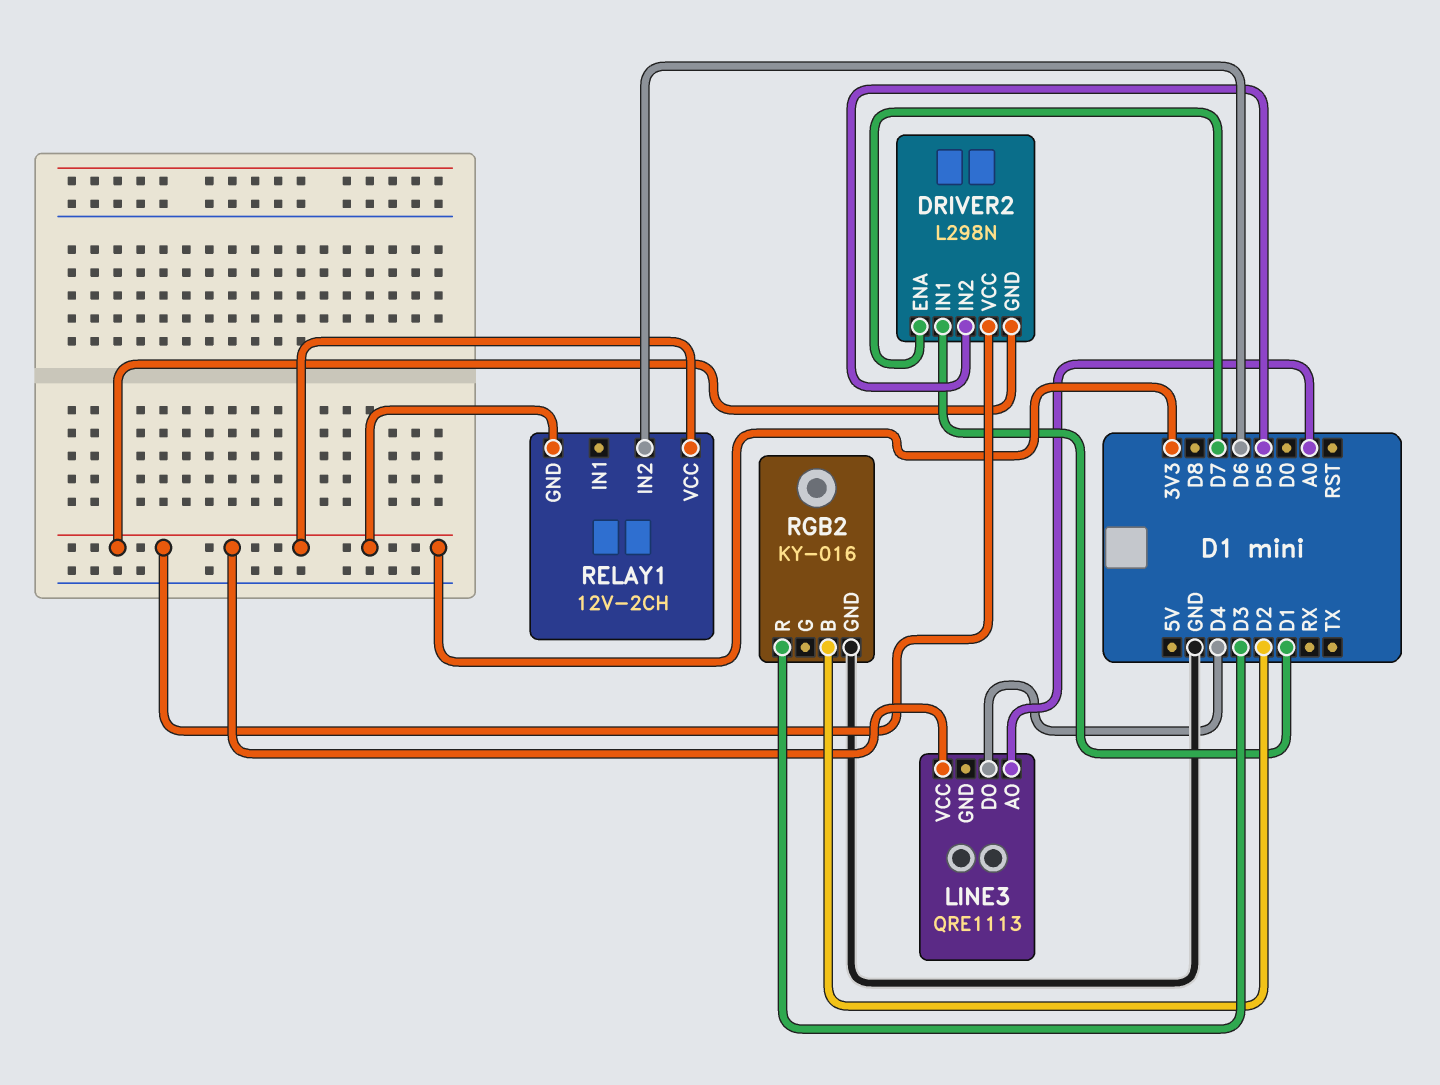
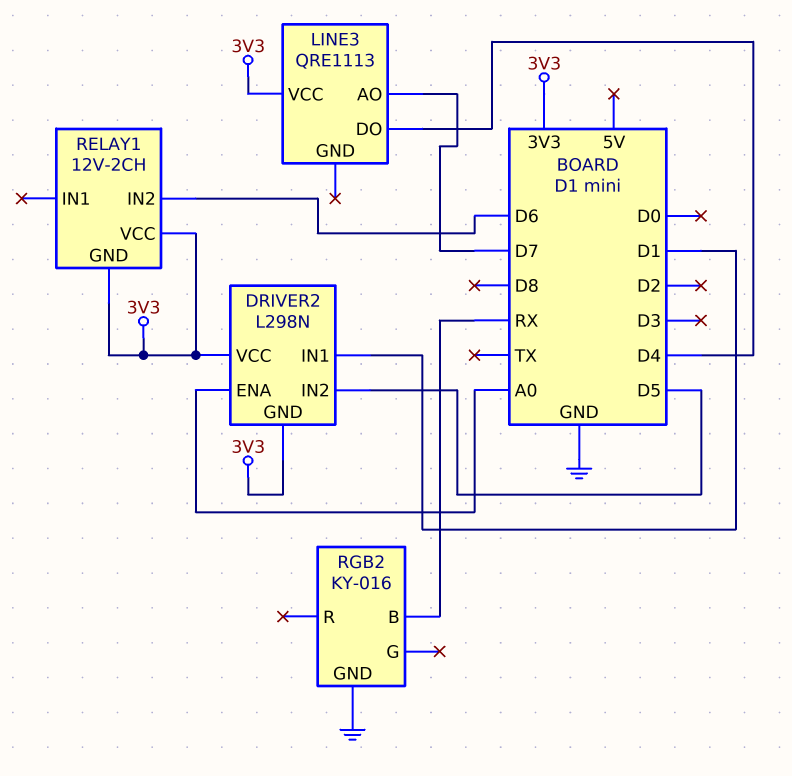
DRIVER2 pin ENA: D7 -> A0
LINE3 pin AO: A0 -> D7
RGB2 pin B: D2 -> RX
RGB2 pin R: D3 -> none

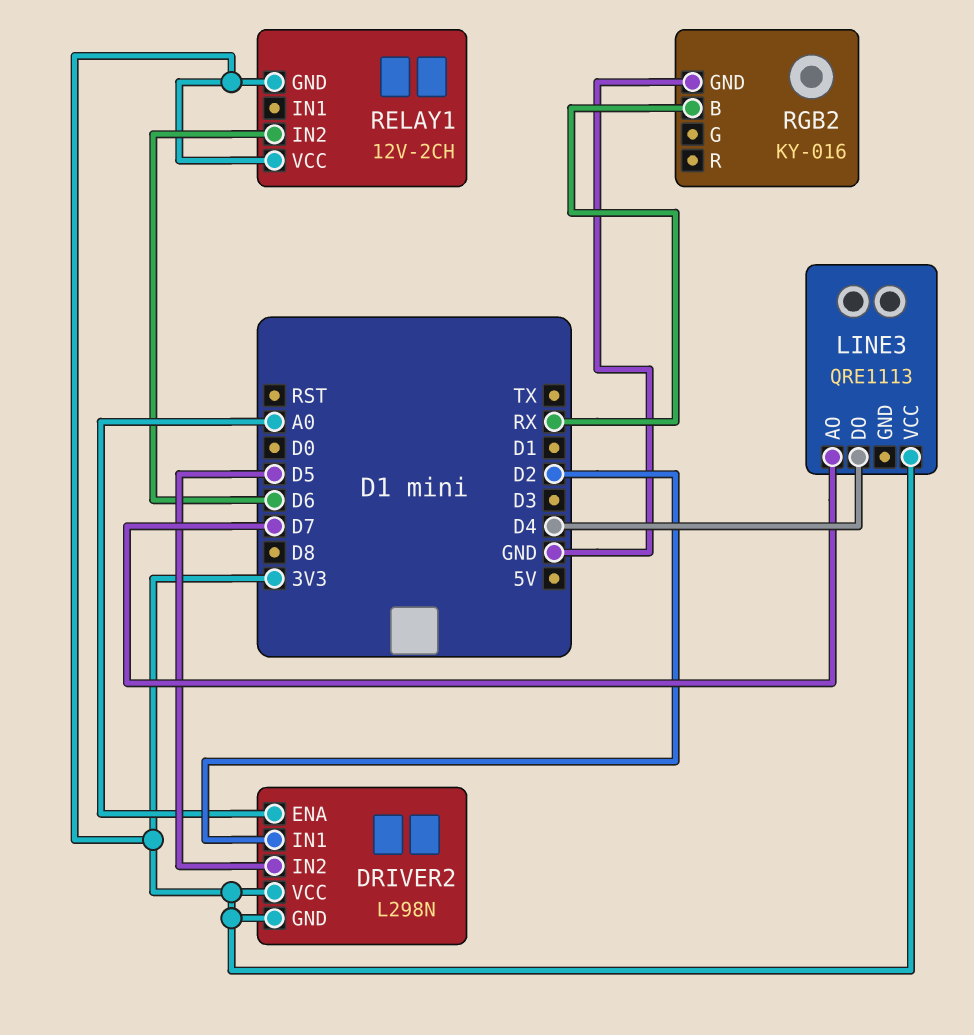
DRIVER2 pin IN1: D1 -> D2

